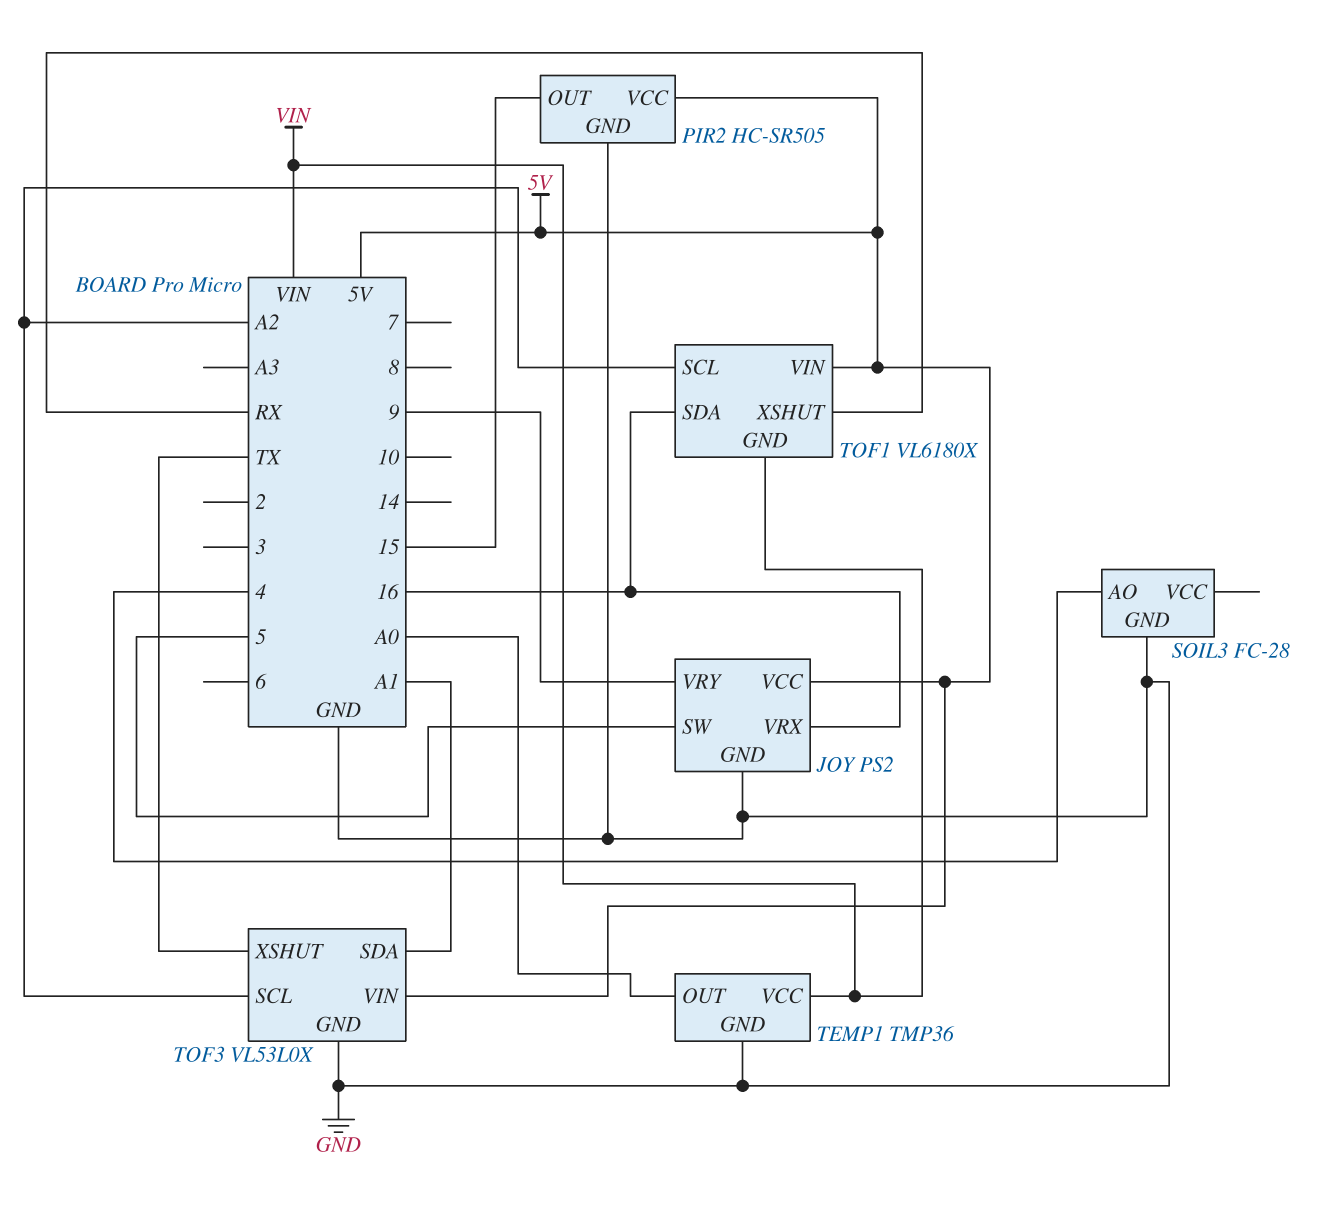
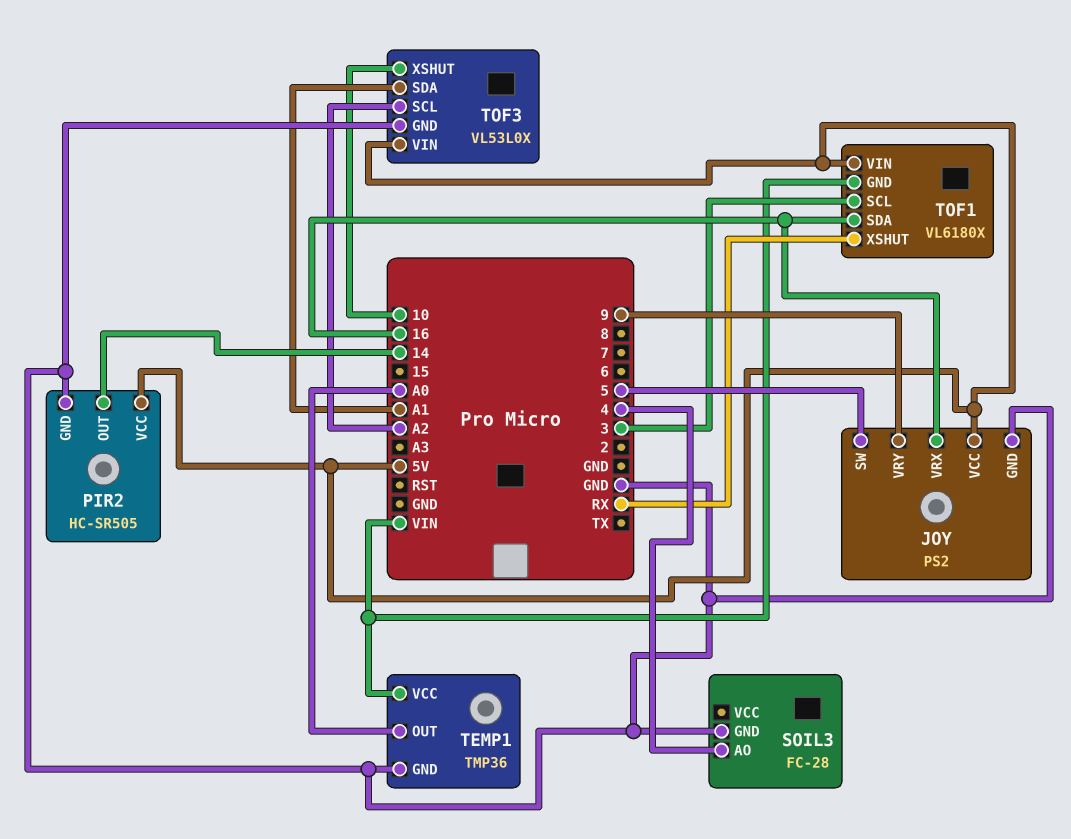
PIR2 pin OUT: 15 -> 14
TOF1 pin SCL: A2 -> 3
TOF3 pin XSHUT: TX -> 10

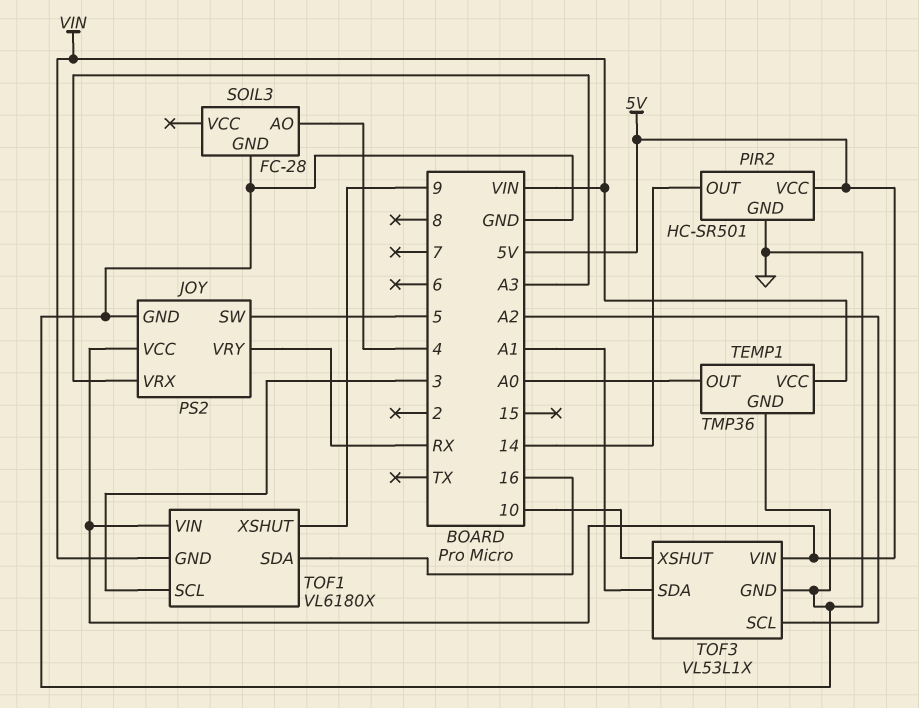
JOY pin VRX: 16 -> A3
JOY pin VRY: 9 -> RX
PIR2: HC-SR505 -> HC-SR501
TOF1 pin XSHUT: RX -> 9
TOF3: VL53L0X -> VL53L1X

